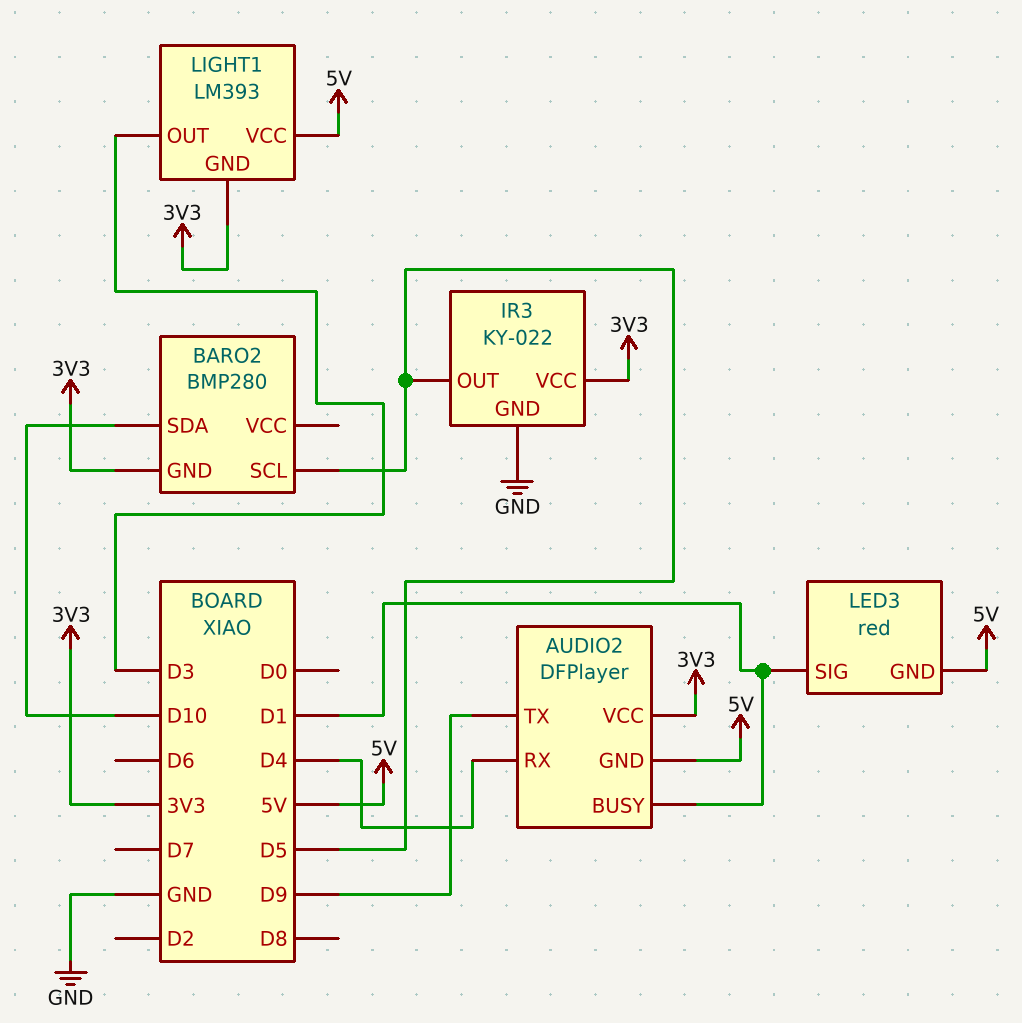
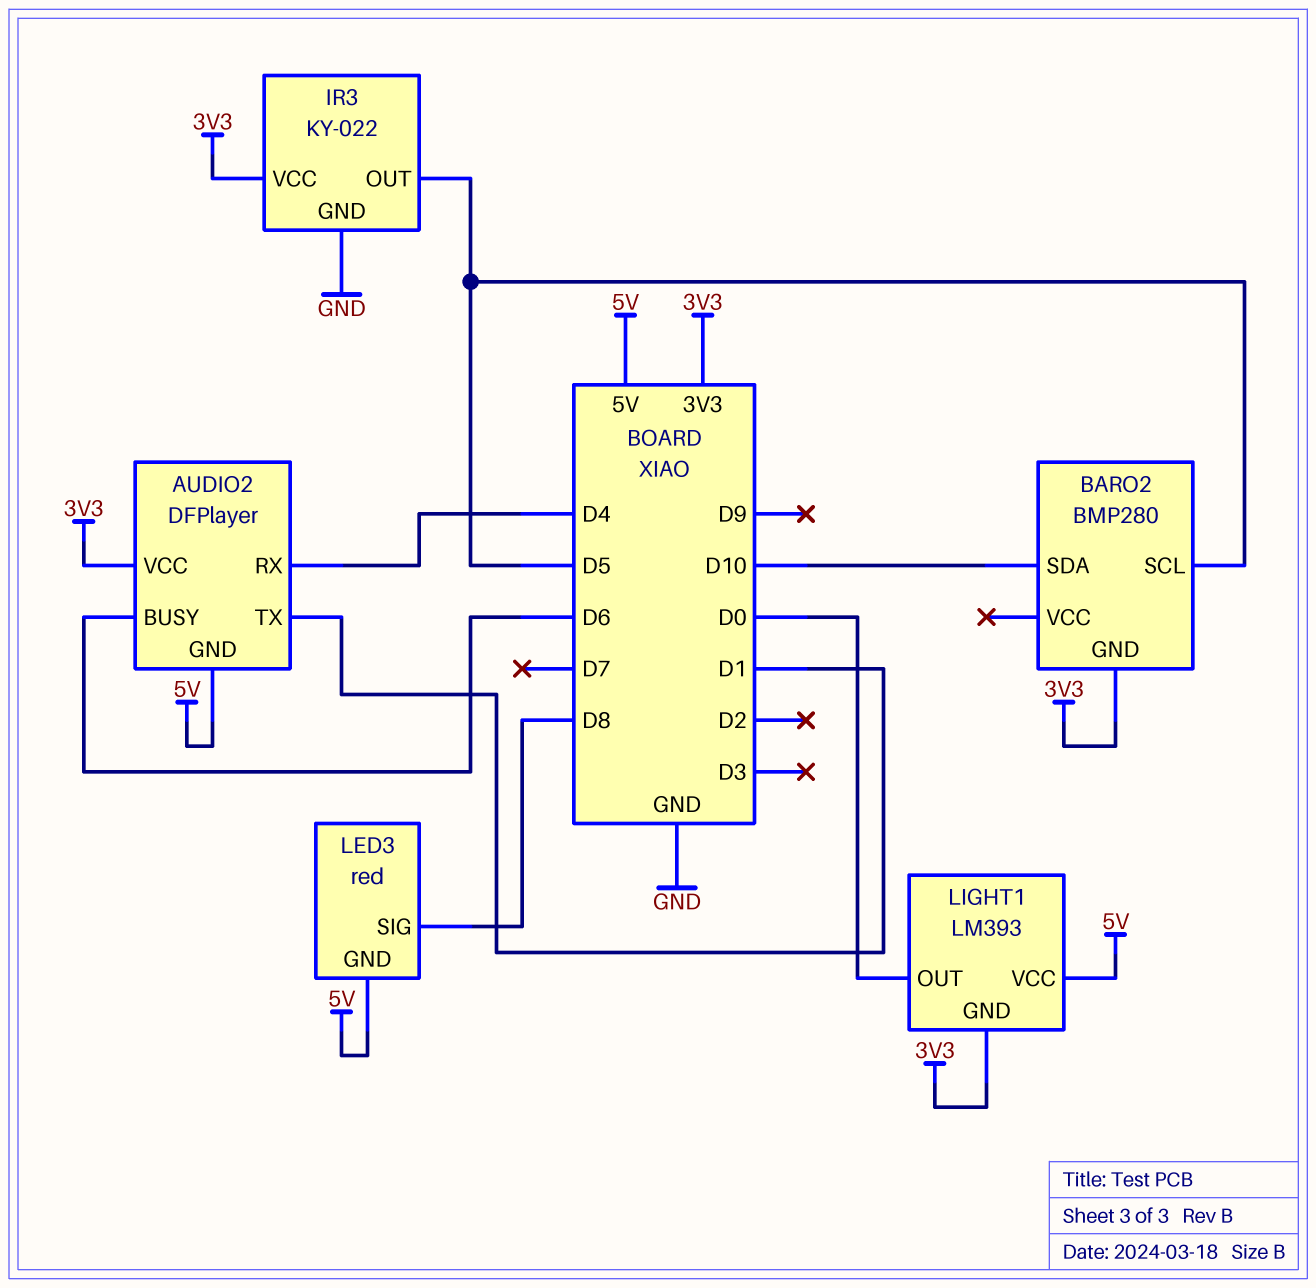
AUDIO2 pin BUSY: D1 -> D6
AUDIO2 pin TX: D9 -> D1
LED3 pin SIG: D1 -> D8
LIGHT1 pin OUT: D3 -> D0

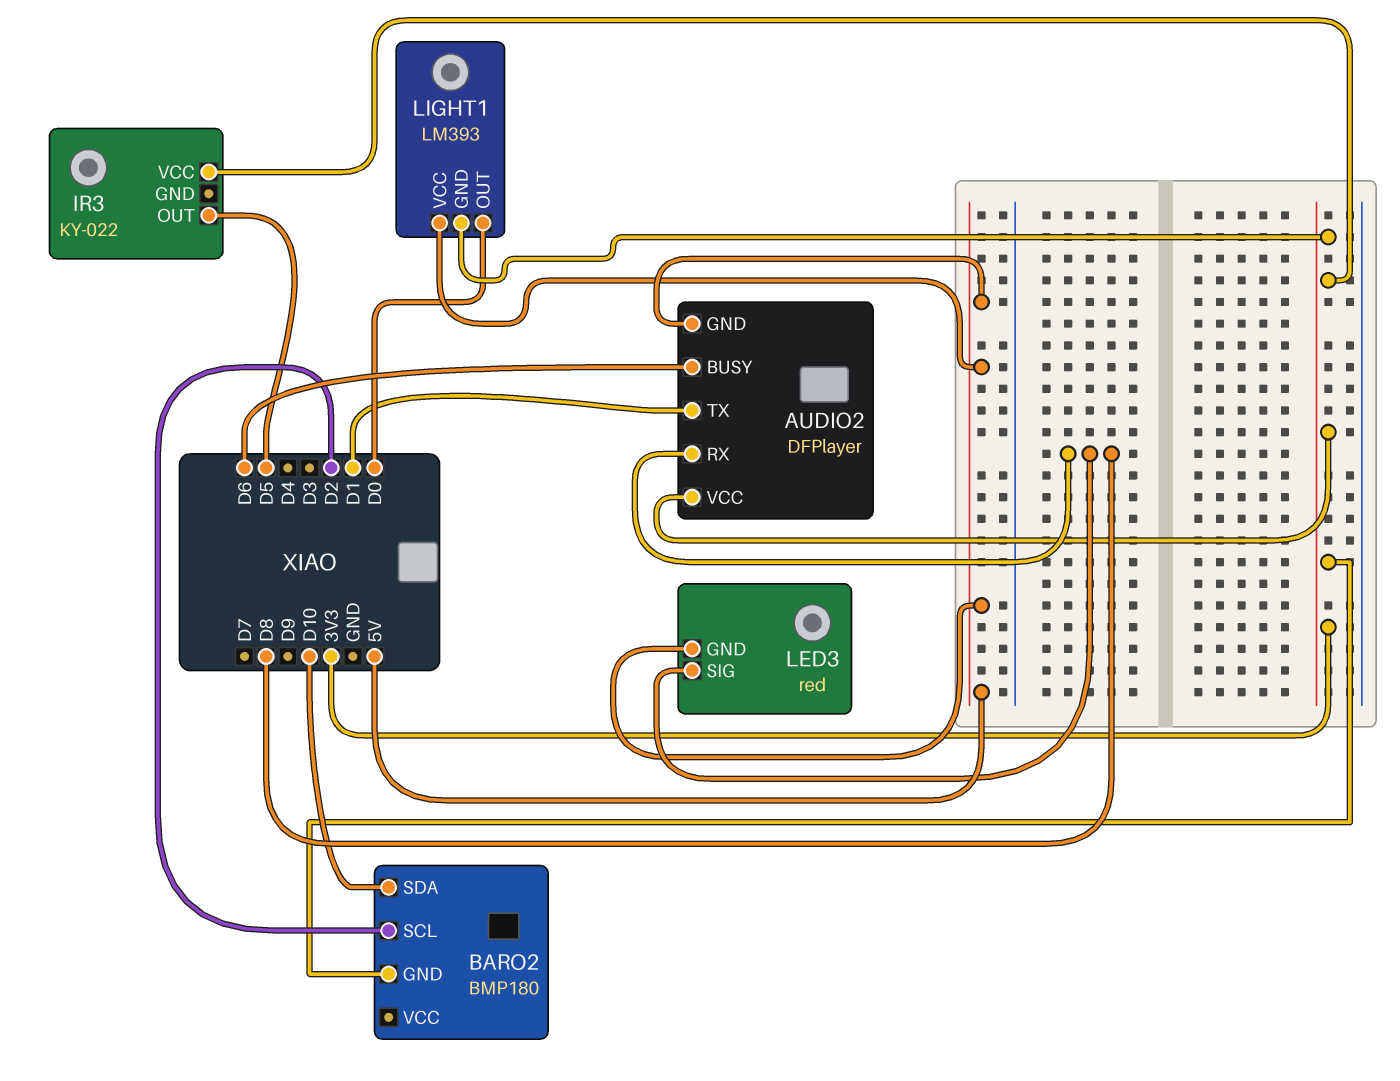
AUDIO2 pin RX: D4 -> D8
BARO2: BMP280 -> BMP180
BARO2 pin SCL: D5 -> D2
IR3 pin GND: GND -> none

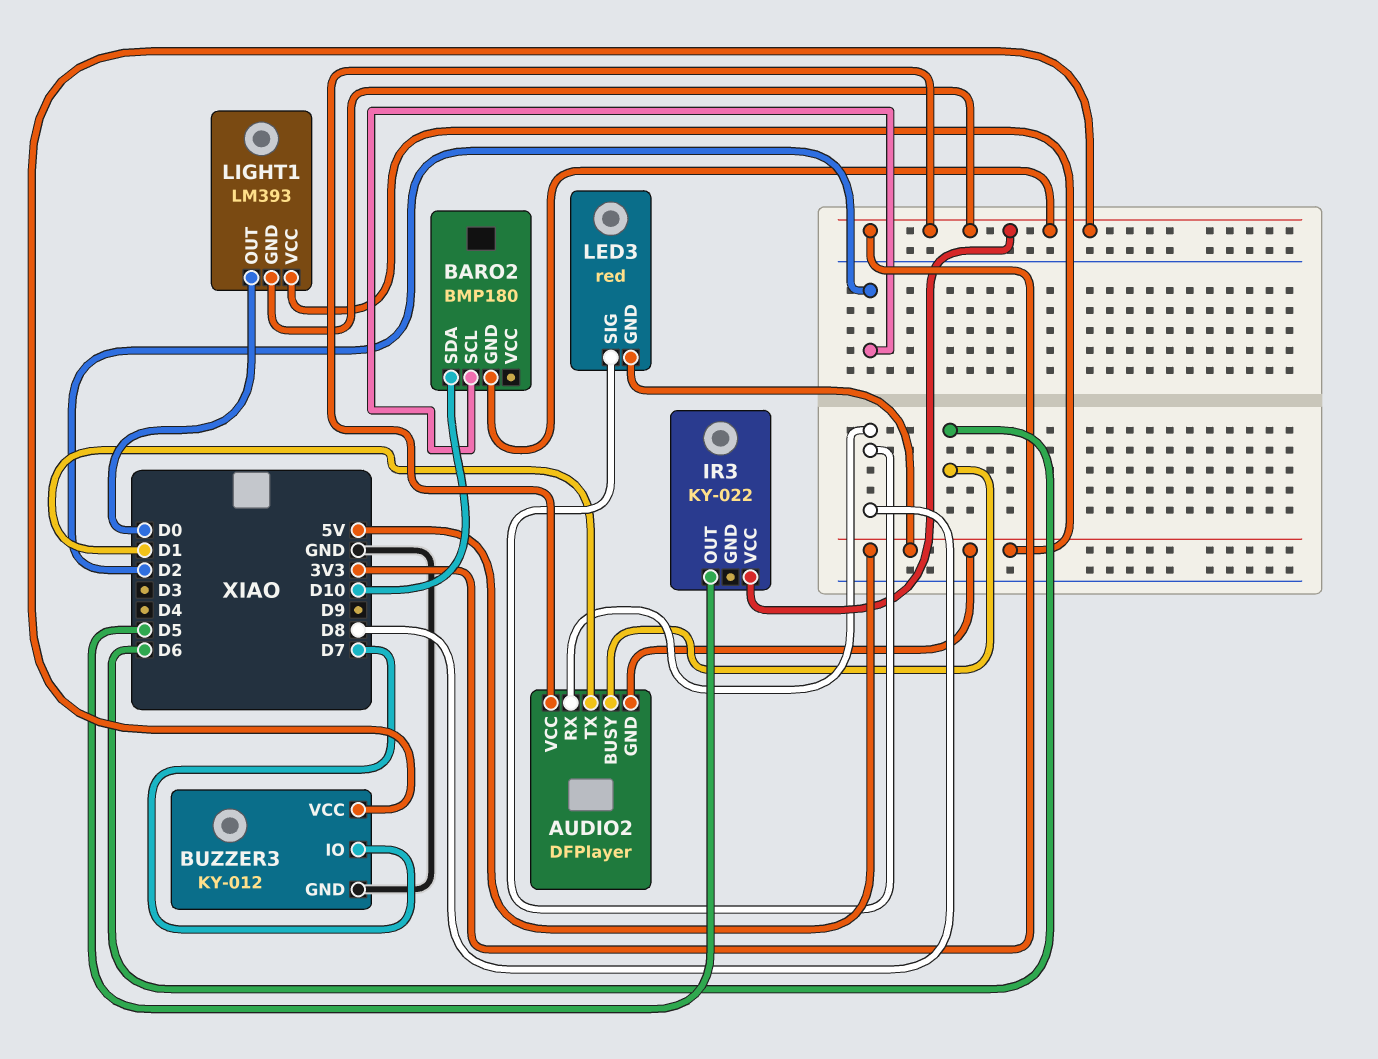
BUZZER3: none -> KY-012
BUZZER3 pin GND: none -> GND
BUZZER3 pin IO: none -> D7
BUZZER3 pin VCC: none -> 3V3

